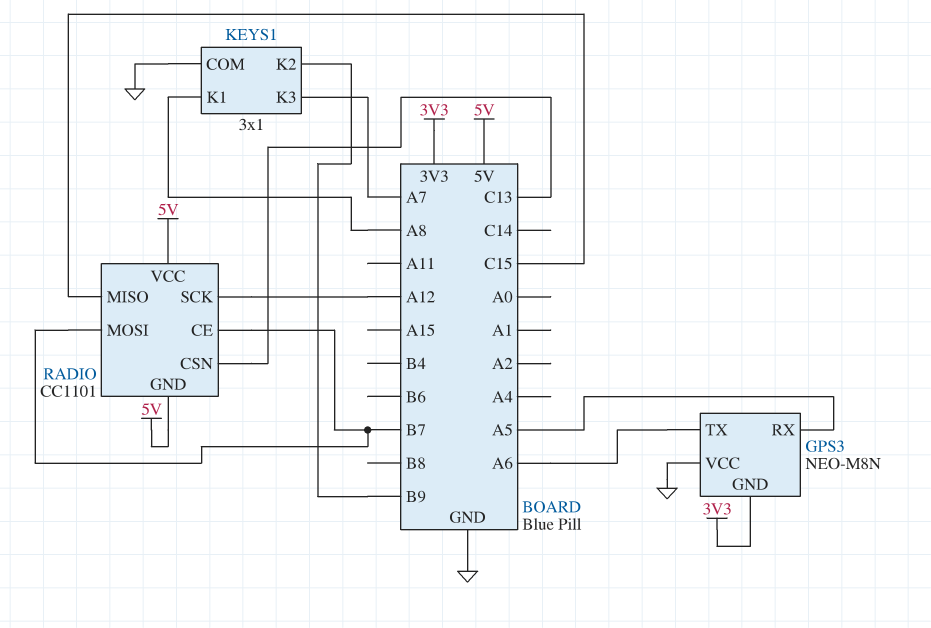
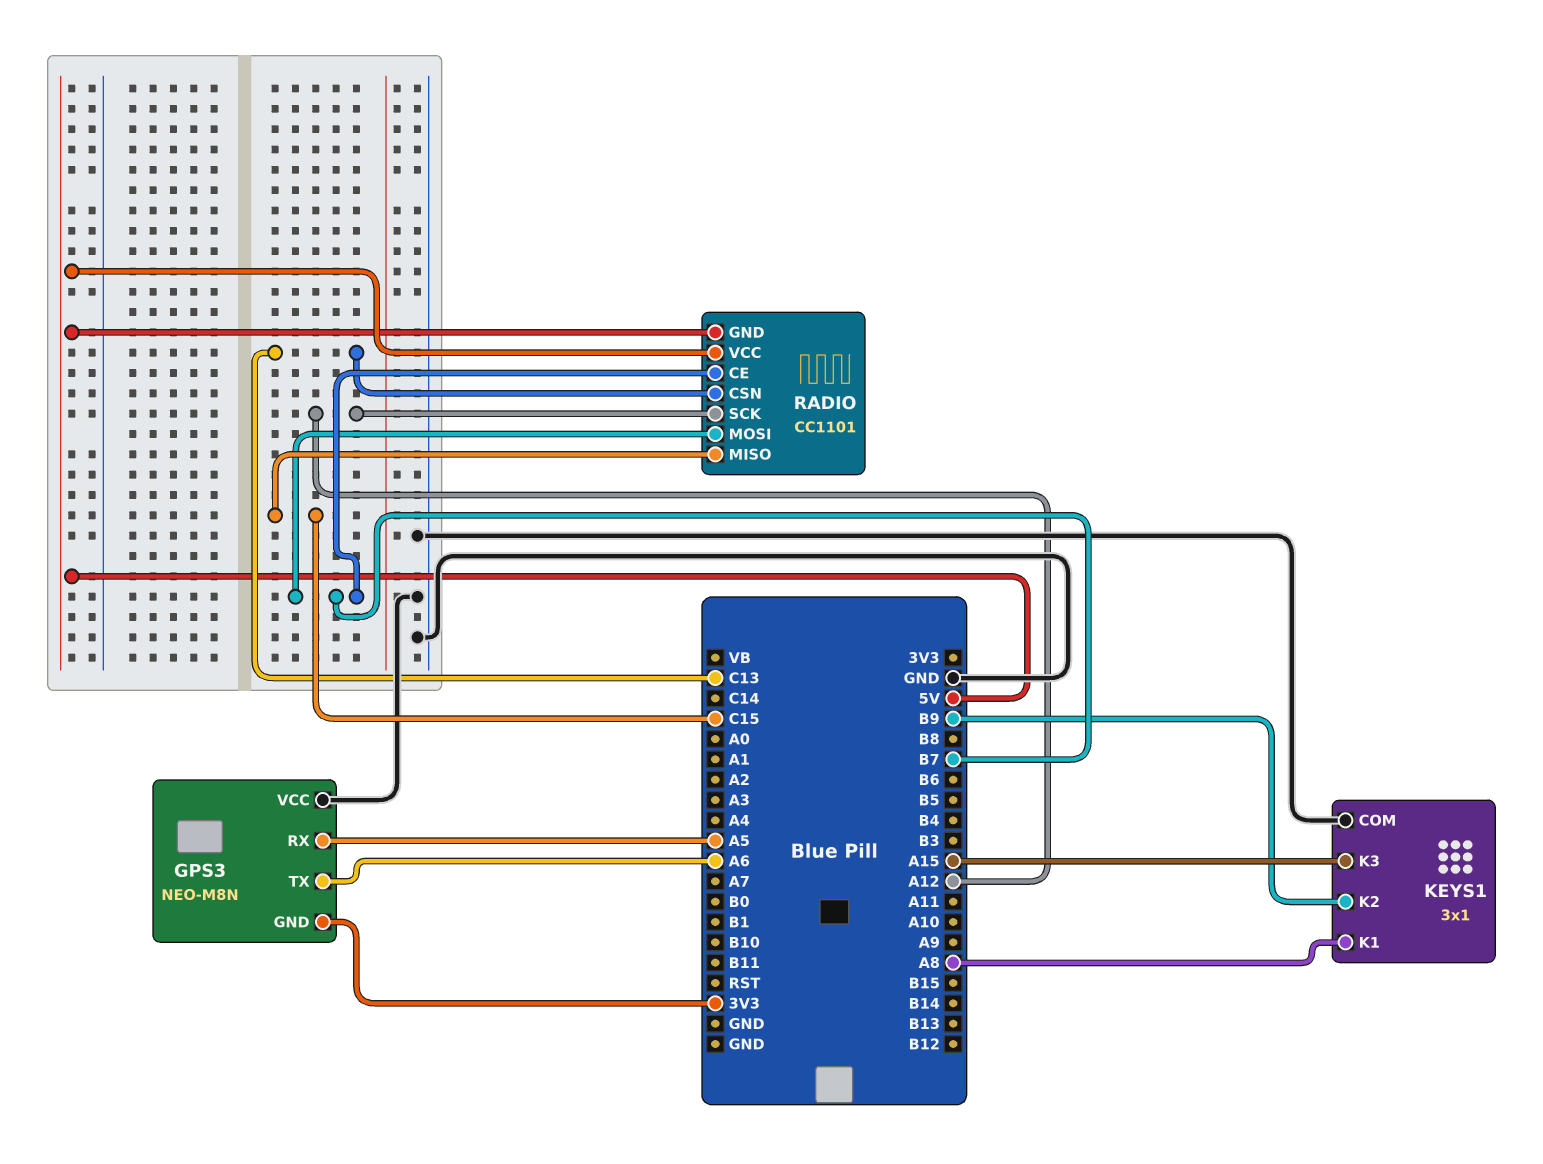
KEYS1 pin K3: A7 -> A15

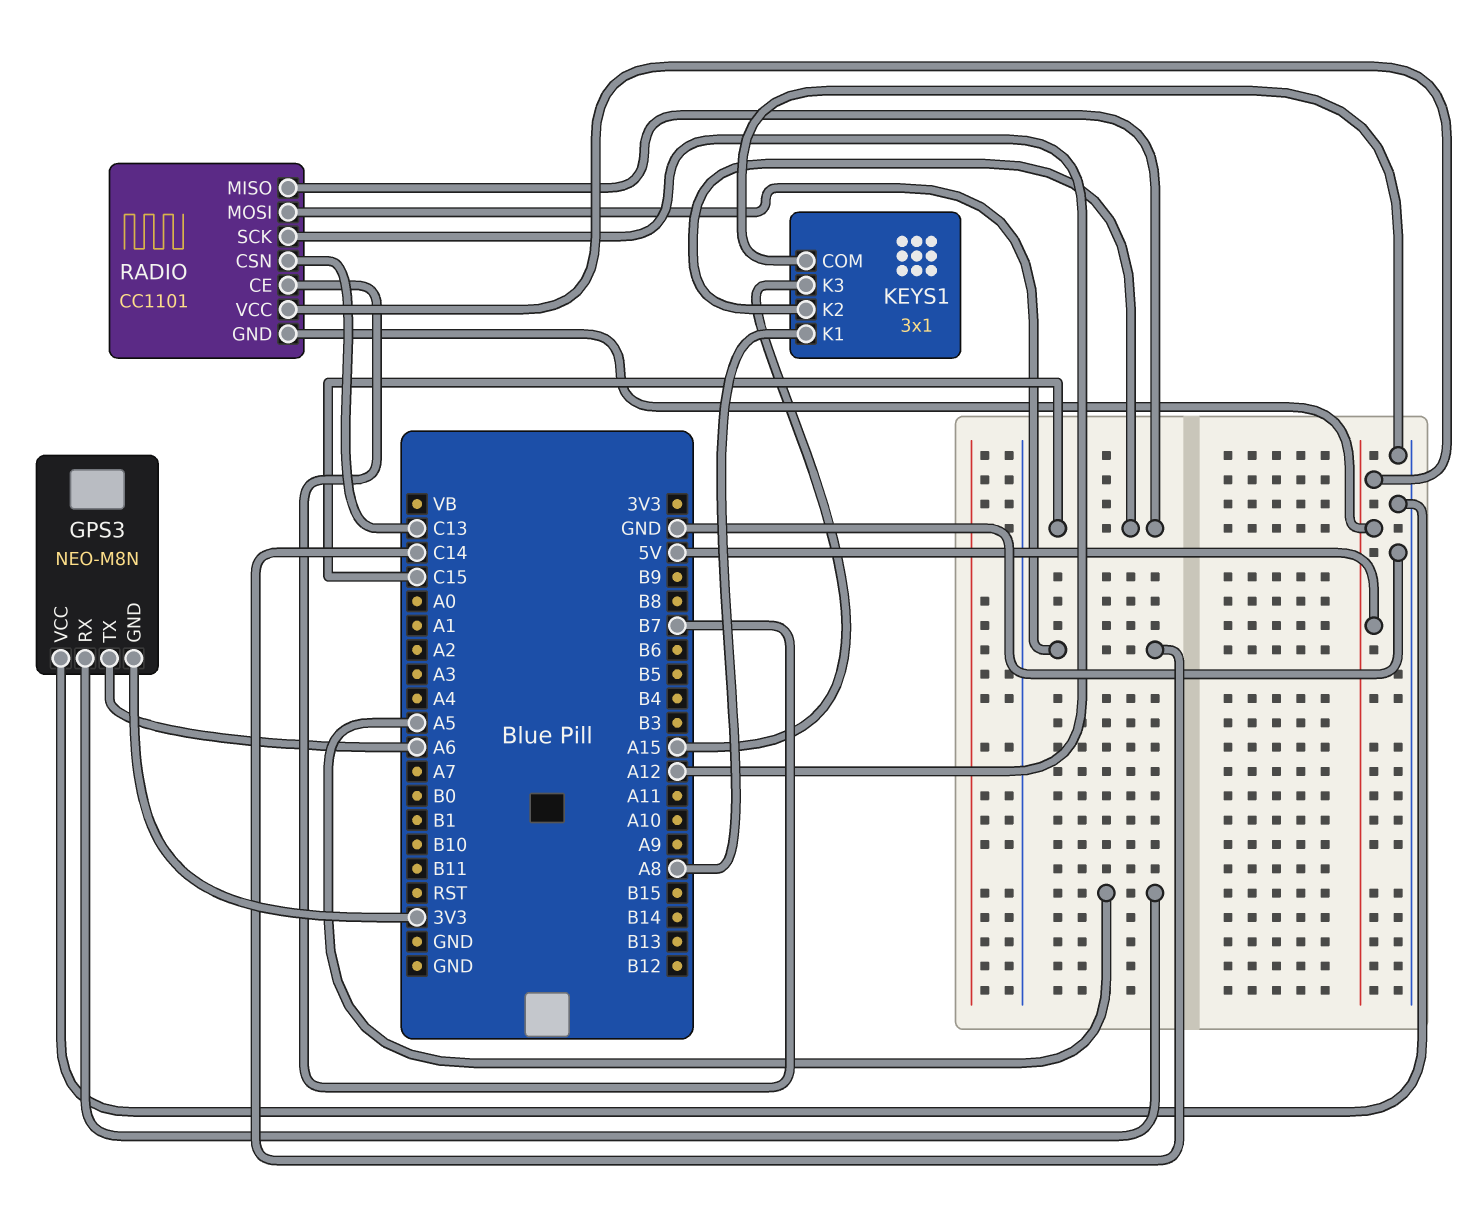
KEYS1 pin K2: B9 -> C15
RADIO pin MOSI: B7 -> C14

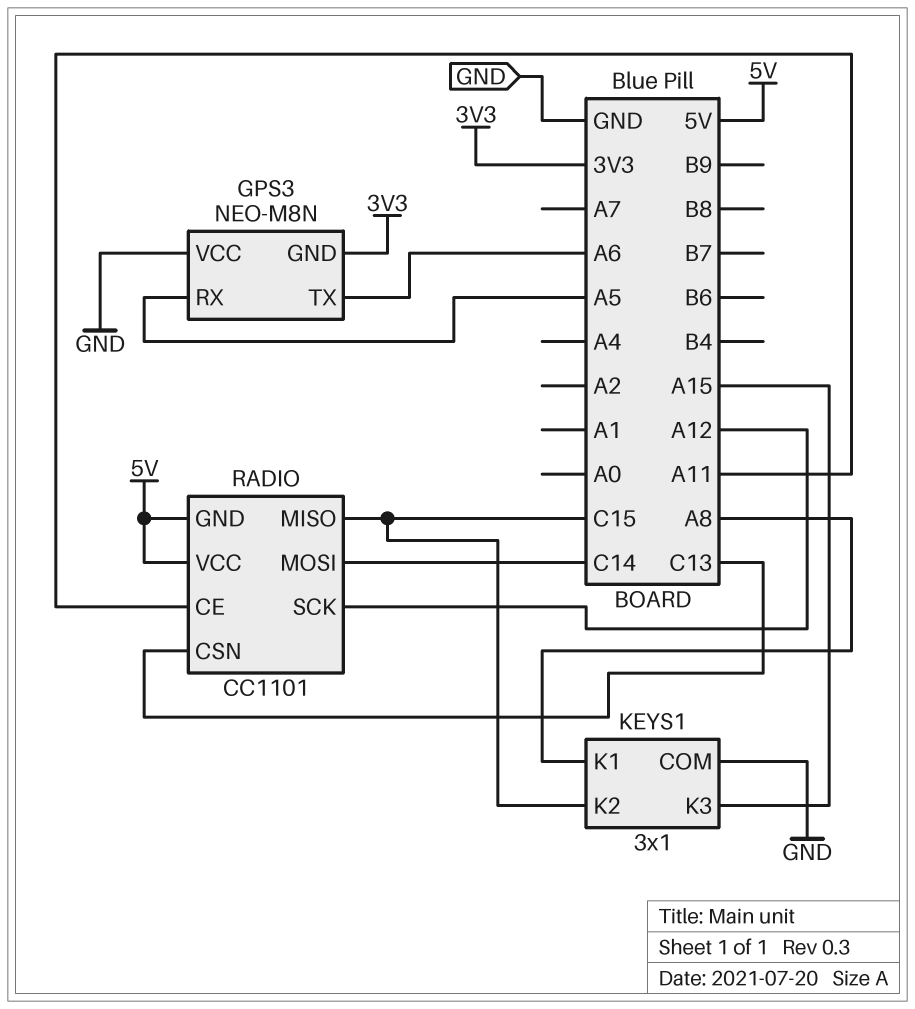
RADIO pin CE: B7 -> A11

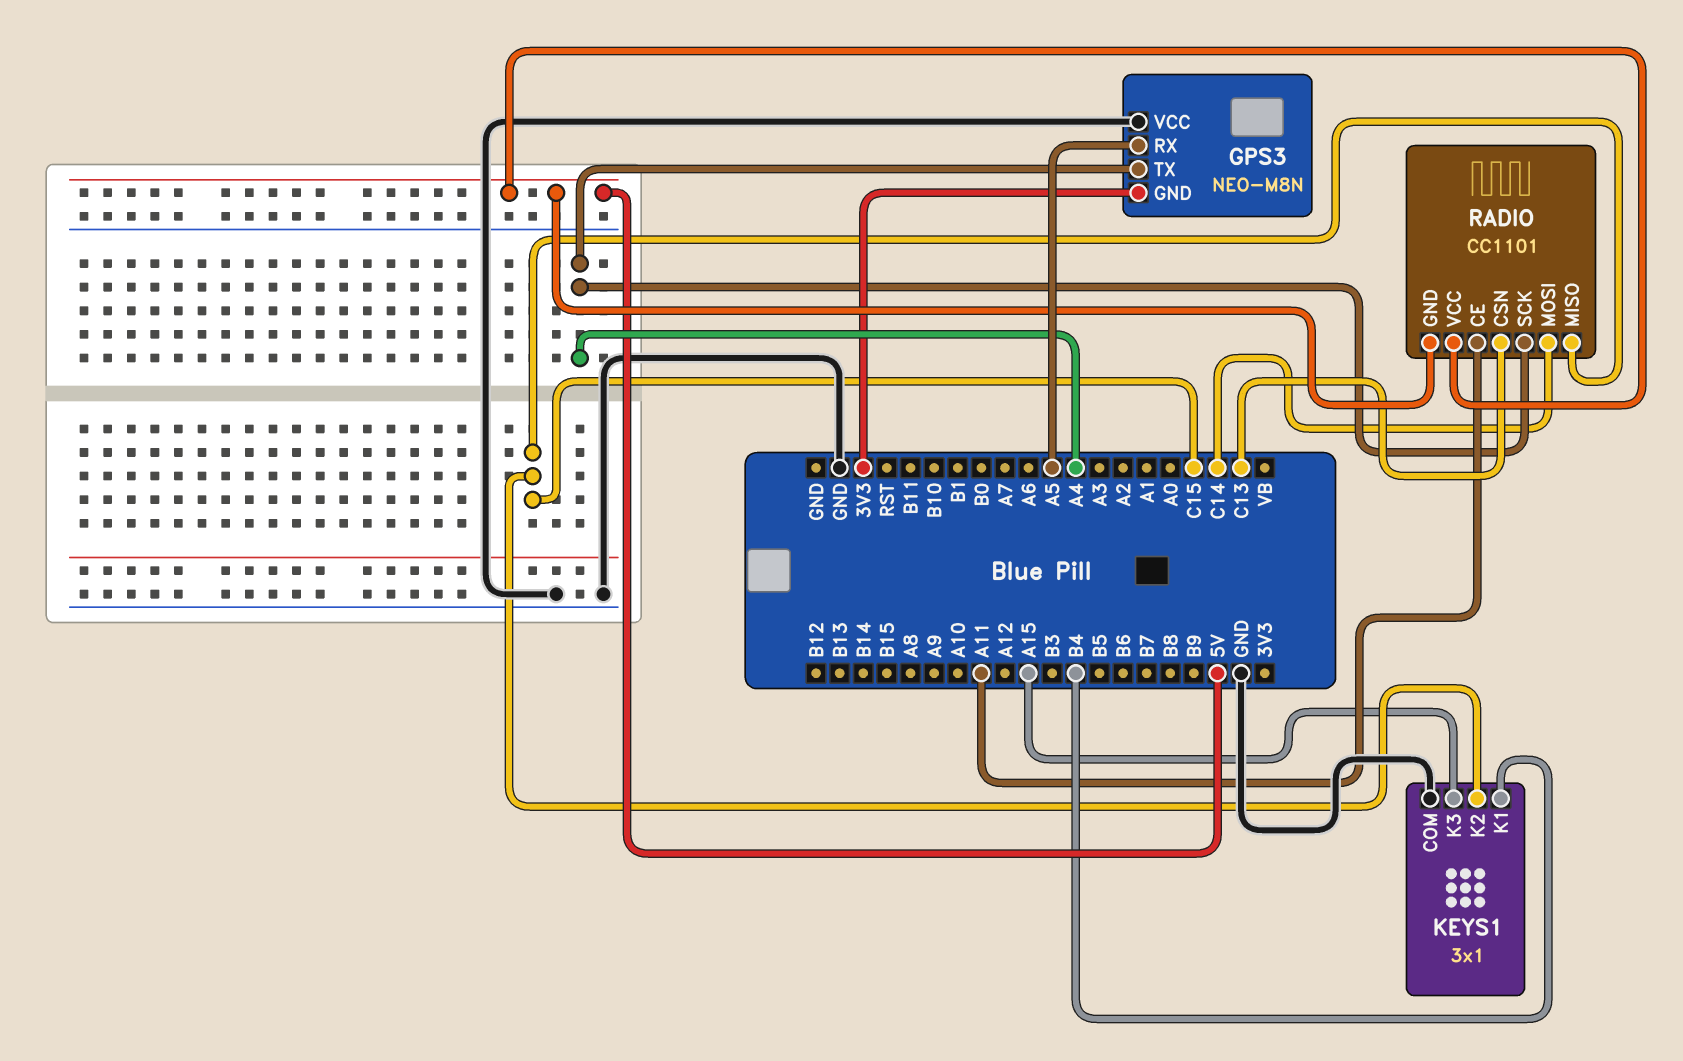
GPS3 pin TX: A6 -> A4
KEYS1 pin K1: A8 -> B4
RADIO pin SCK: A12 -> A4

